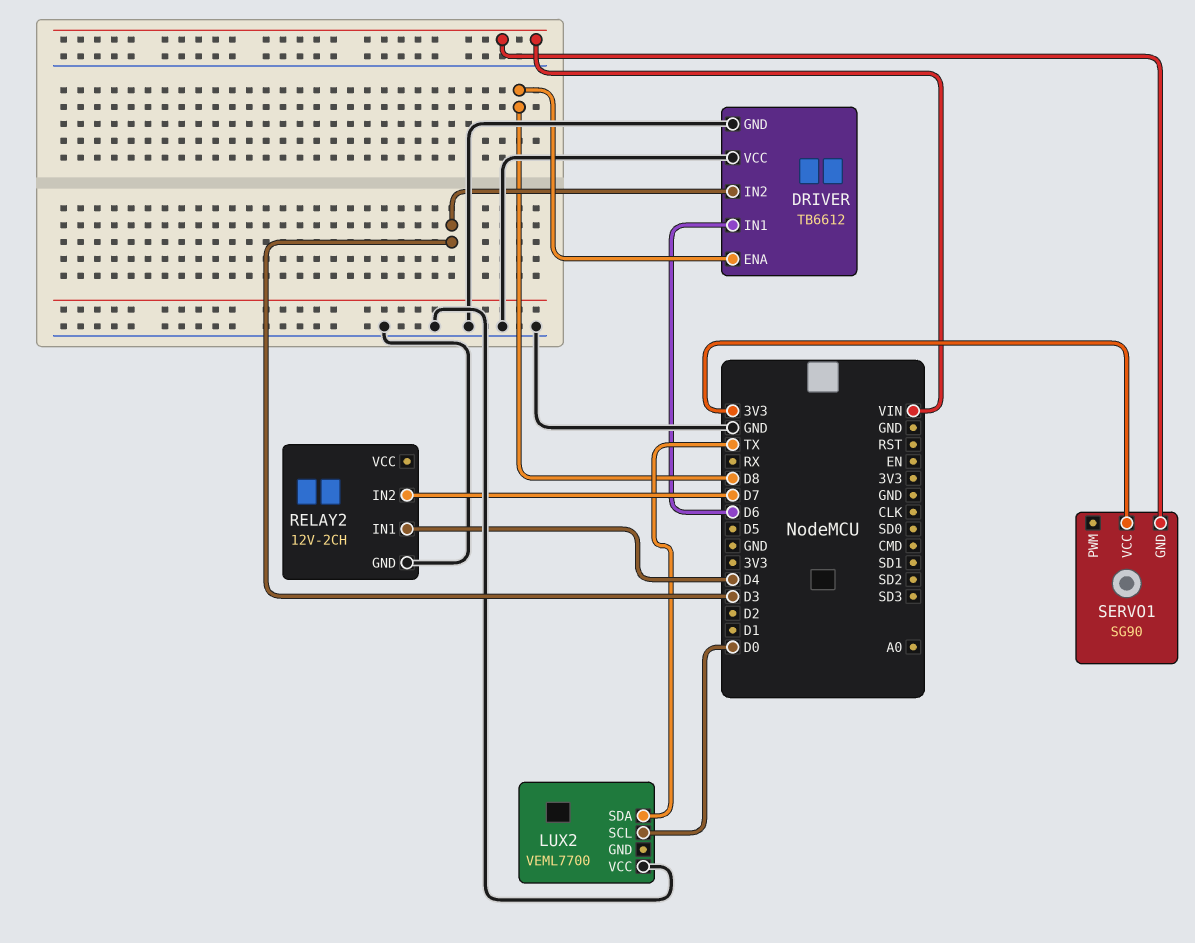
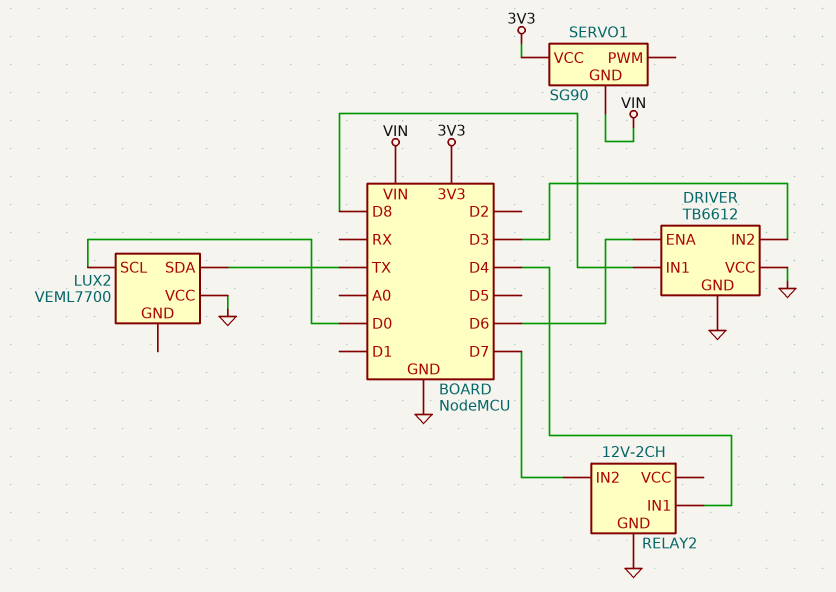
DRIVER pin ENA: D8 -> D6
DRIVER pin IN1: D6 -> D8

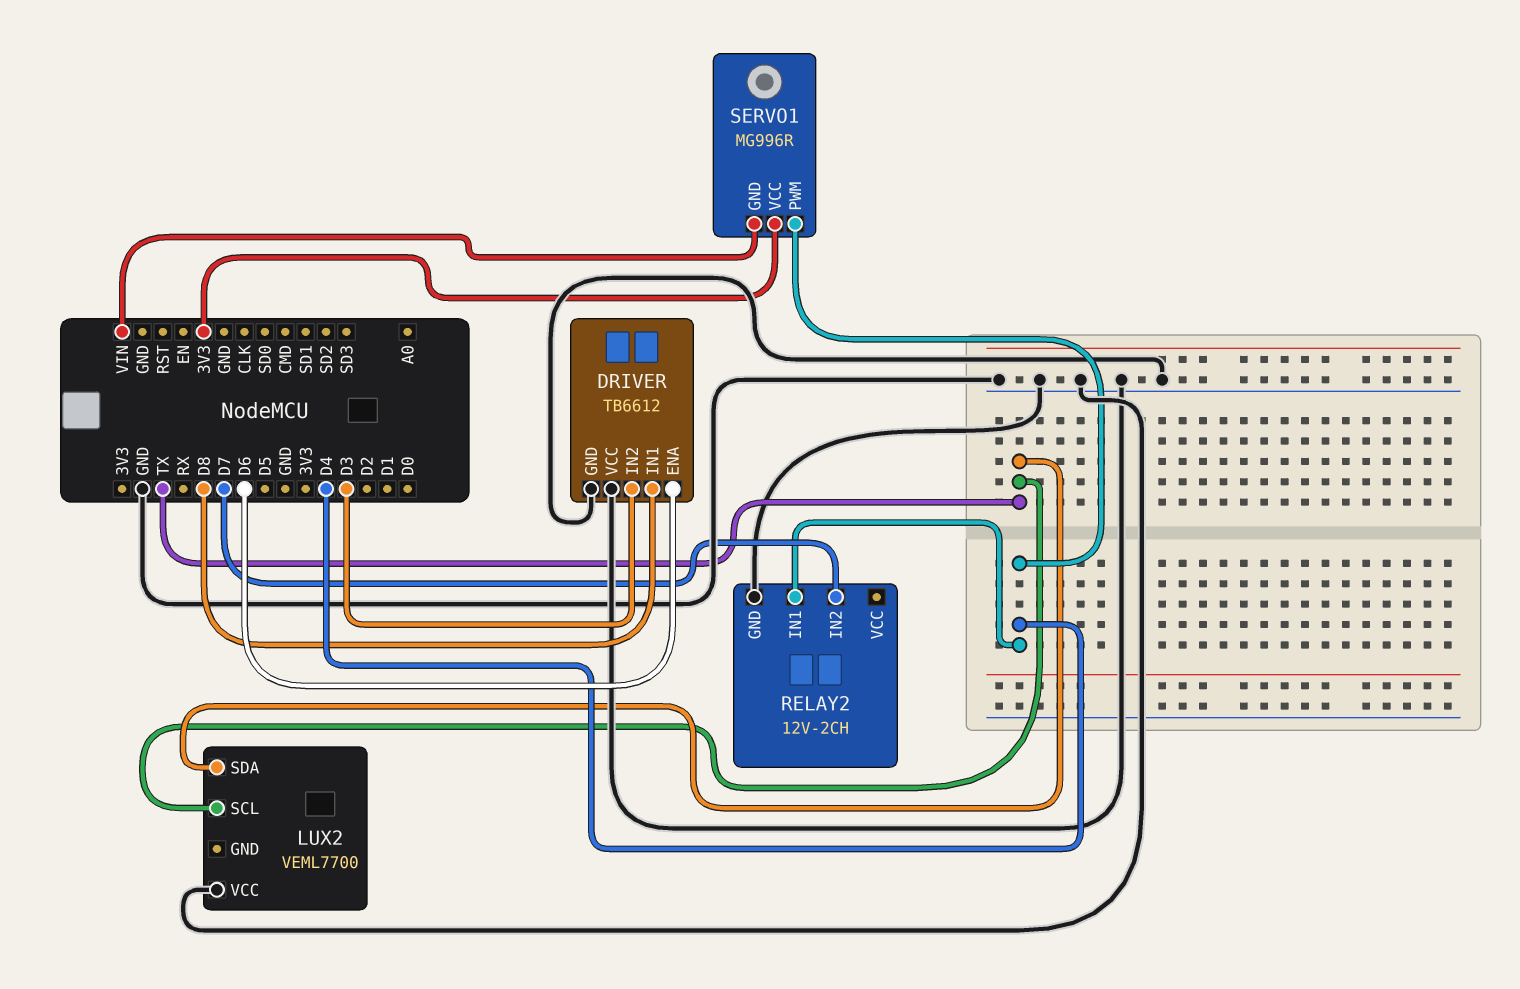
LUX2 pin SCL: D0 -> TX
SERVO1: SG90 -> MG996R
SERVO1 pin PWM: none -> D4

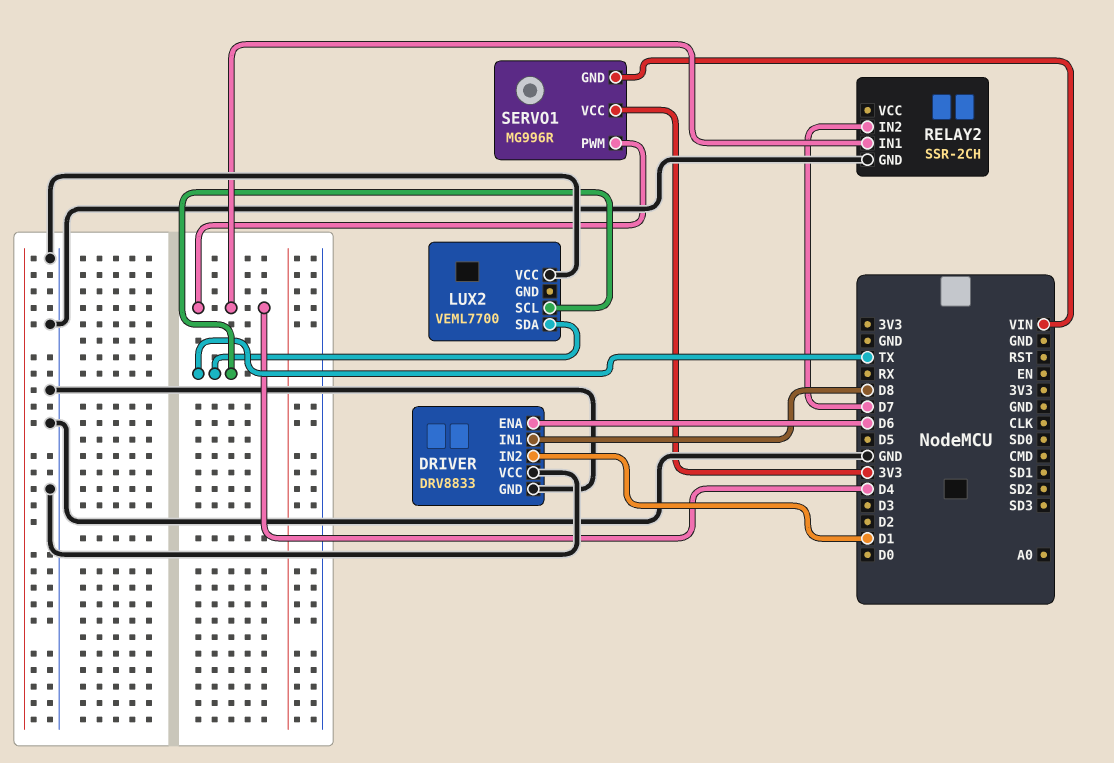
DRIVER: TB6612 -> DRV8833
DRIVER pin IN2: D3 -> D1
RELAY2: 12V-2CH -> SSR-2CH

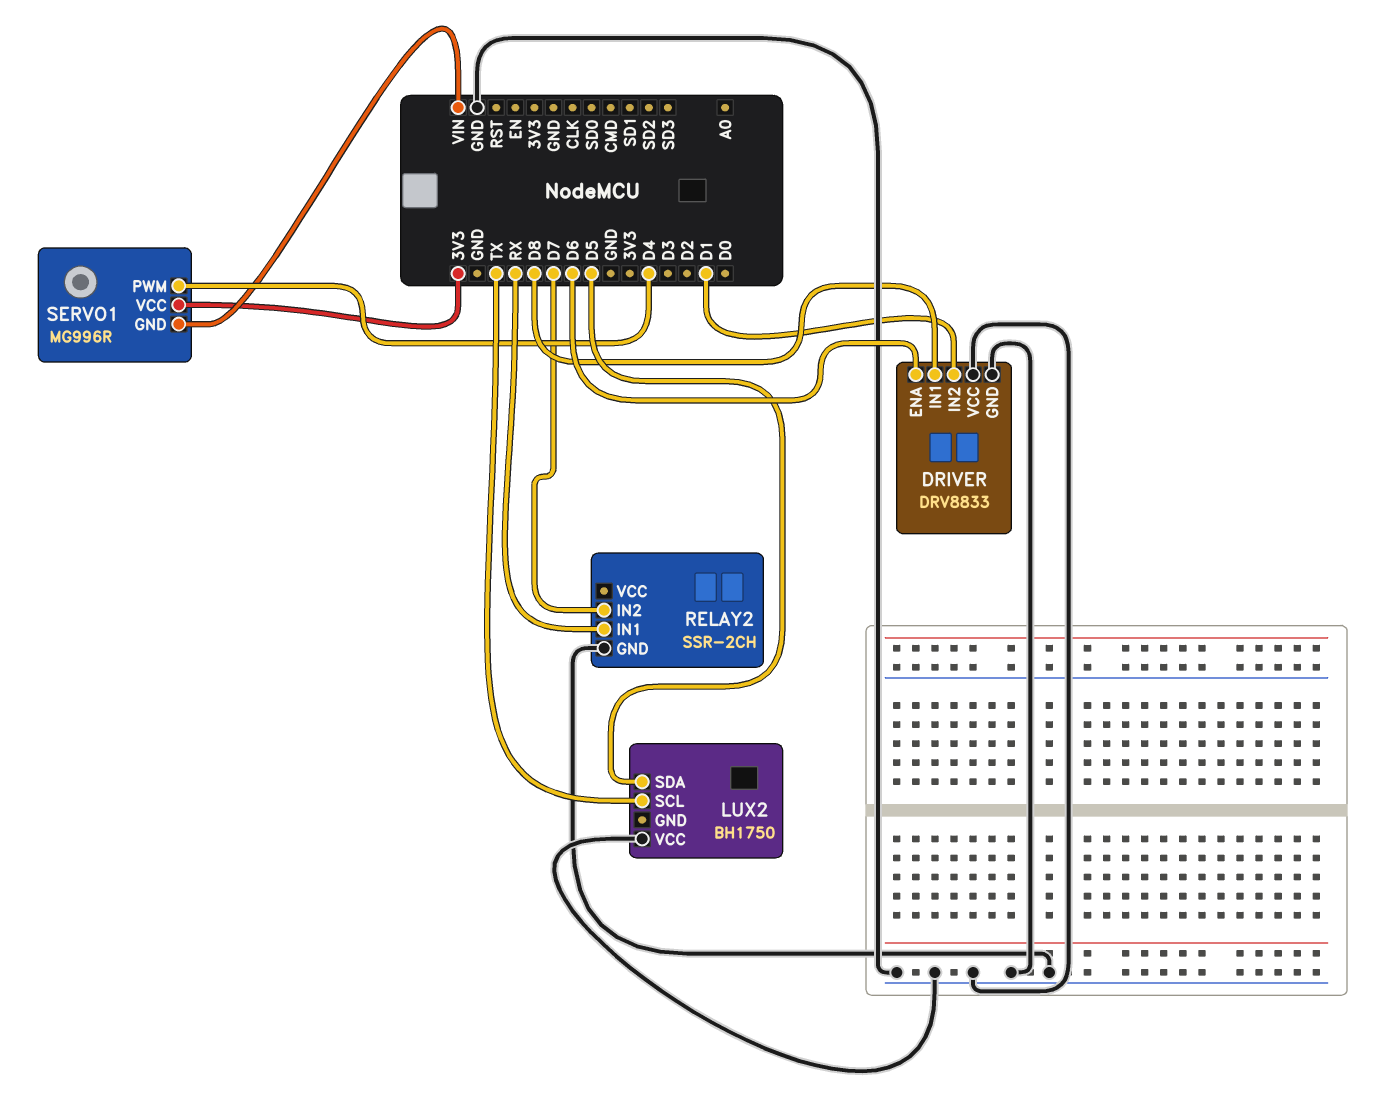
LUX2: VEML7700 -> BH1750
LUX2 pin SDA: TX -> D5
RELAY2 pin IN1: D4 -> RX

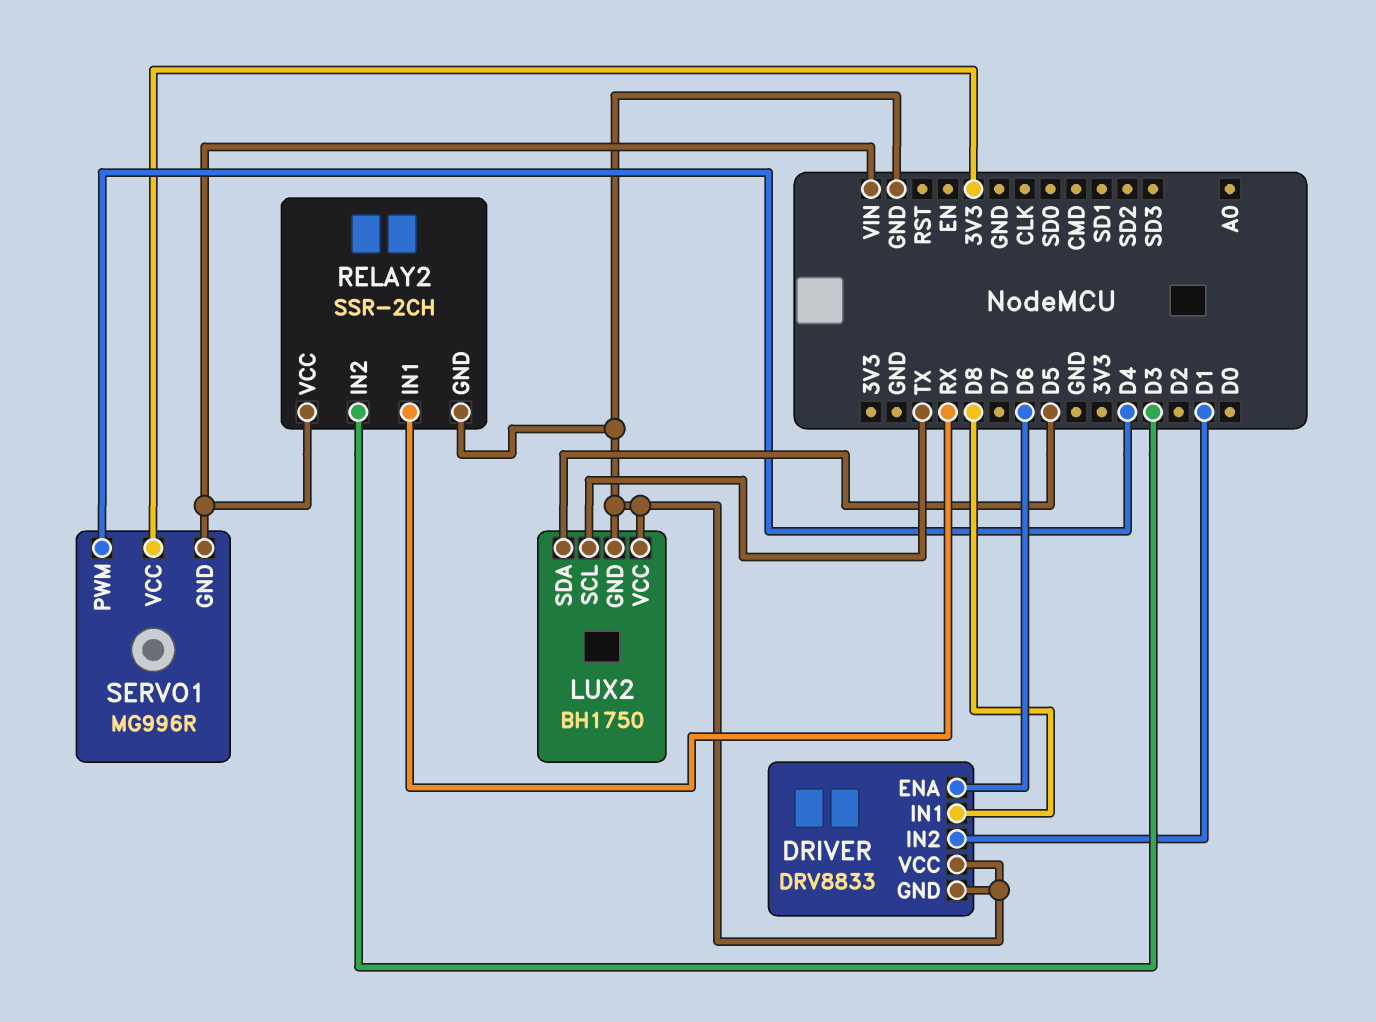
LUX2 pin GND: none -> GND
RELAY2 pin IN2: D7 -> D3
RELAY2 pin VCC: none -> VIN

